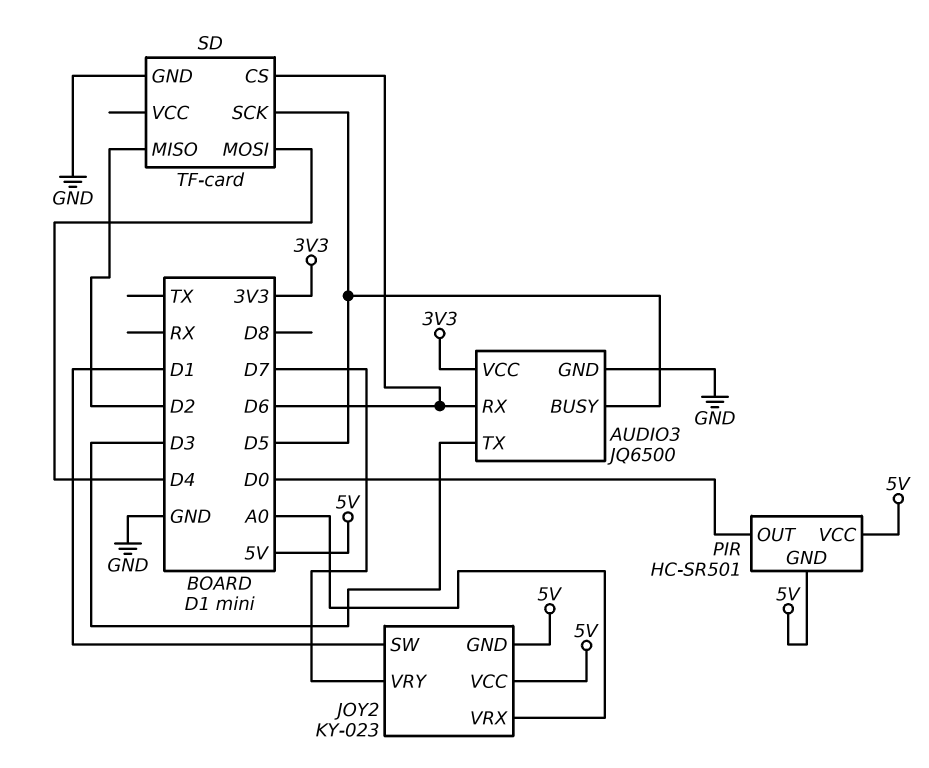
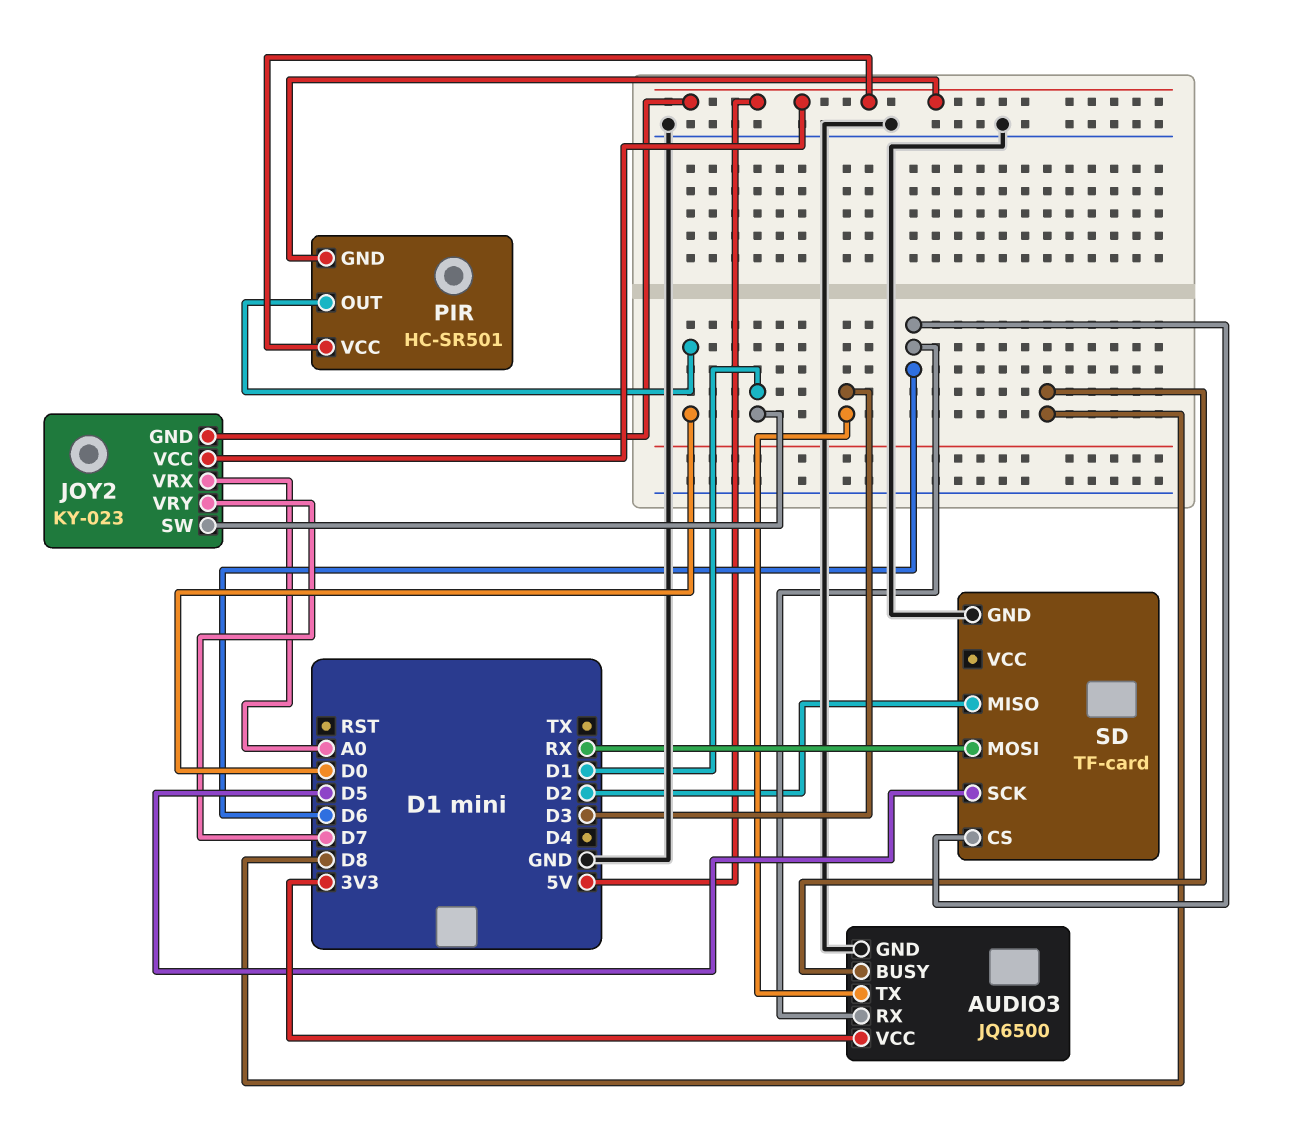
AUDIO3 pin BUSY: D5 -> D8
SD pin MOSI: D4 -> RX

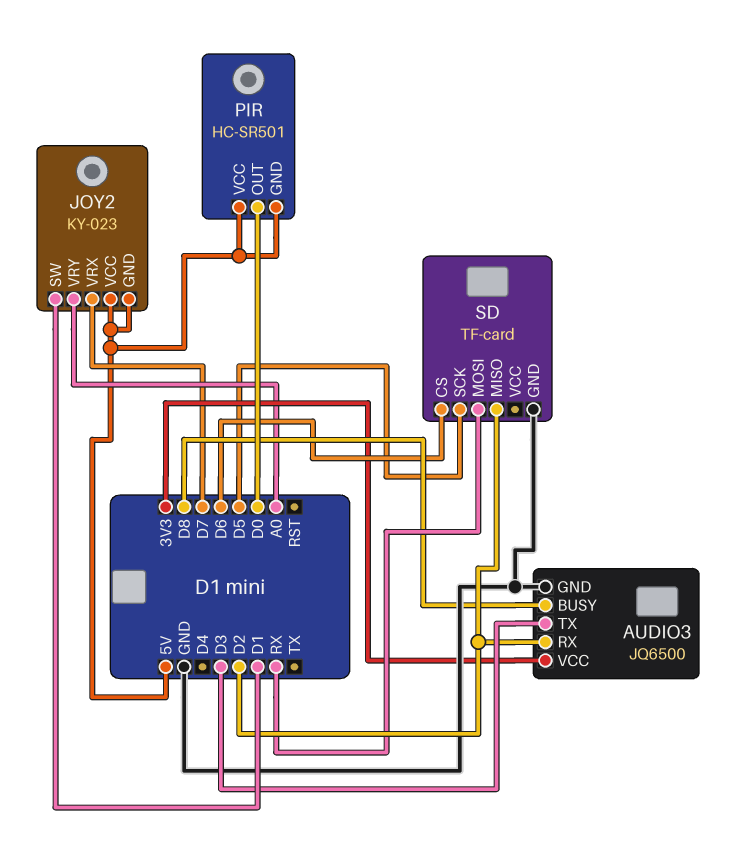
AUDIO3 pin RX: D6 -> D2
JOY2 pin VRX: A0 -> D7
JOY2 pin VRY: D7 -> A0

